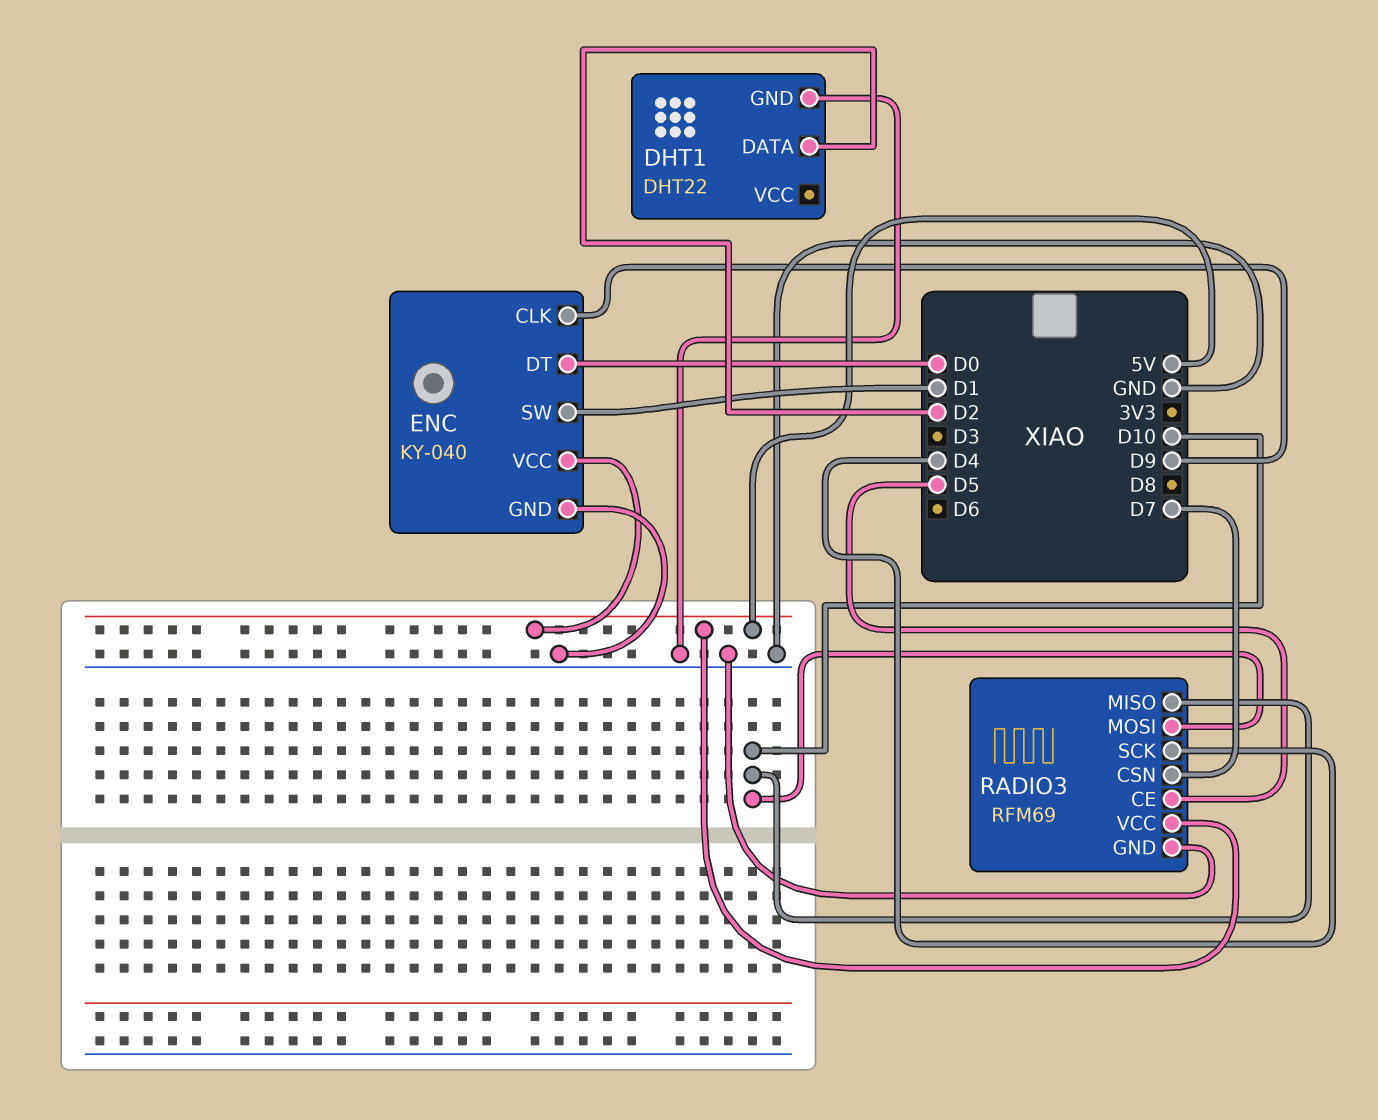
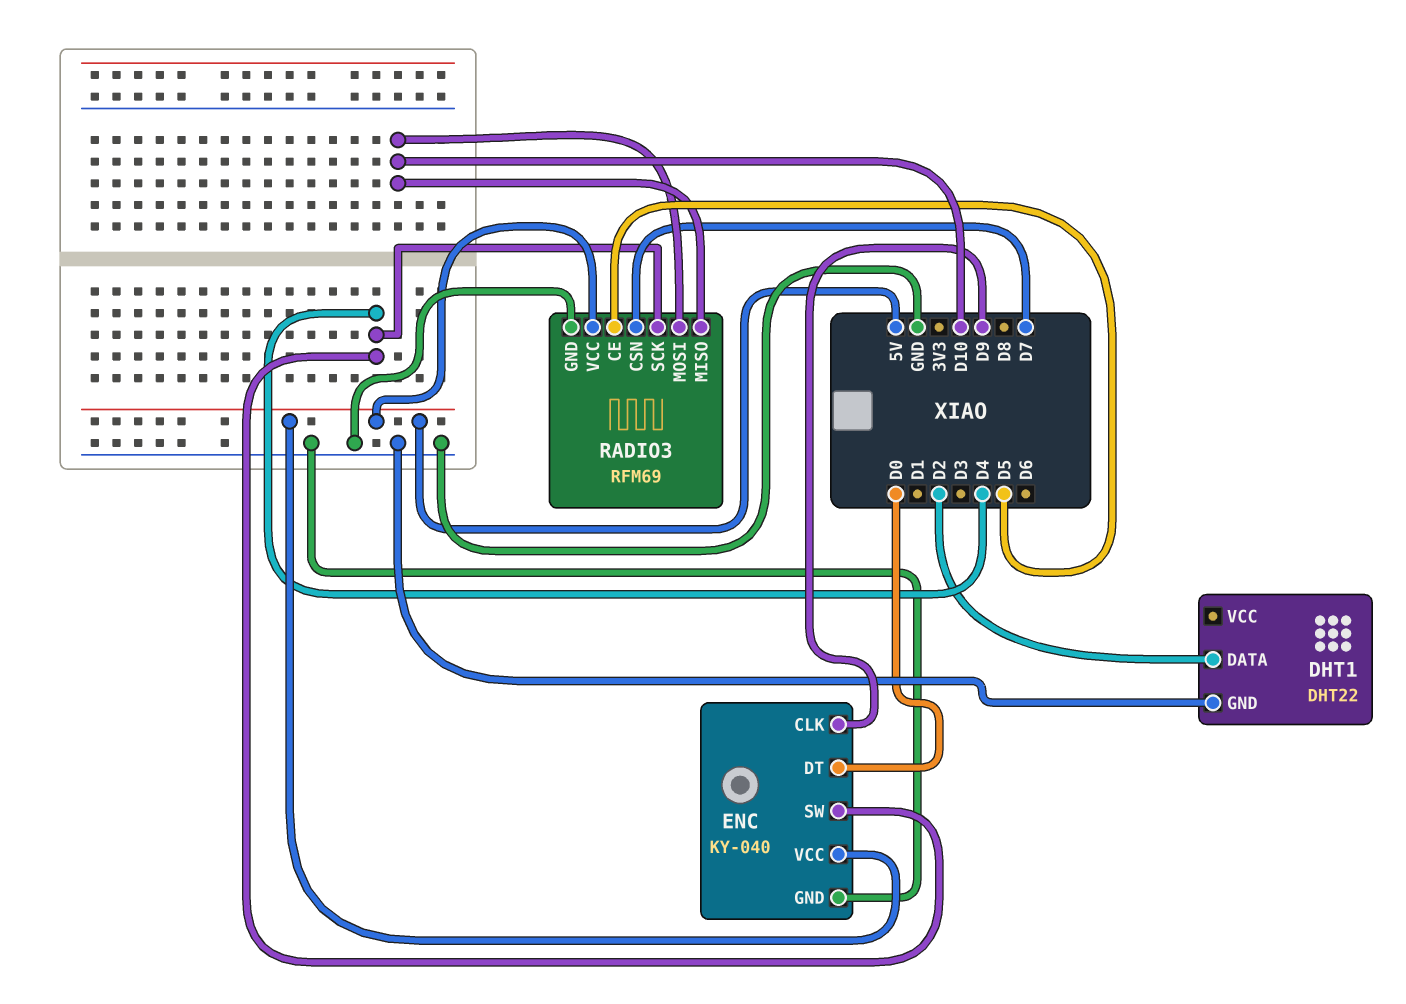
ENC pin SW: D1 -> D4

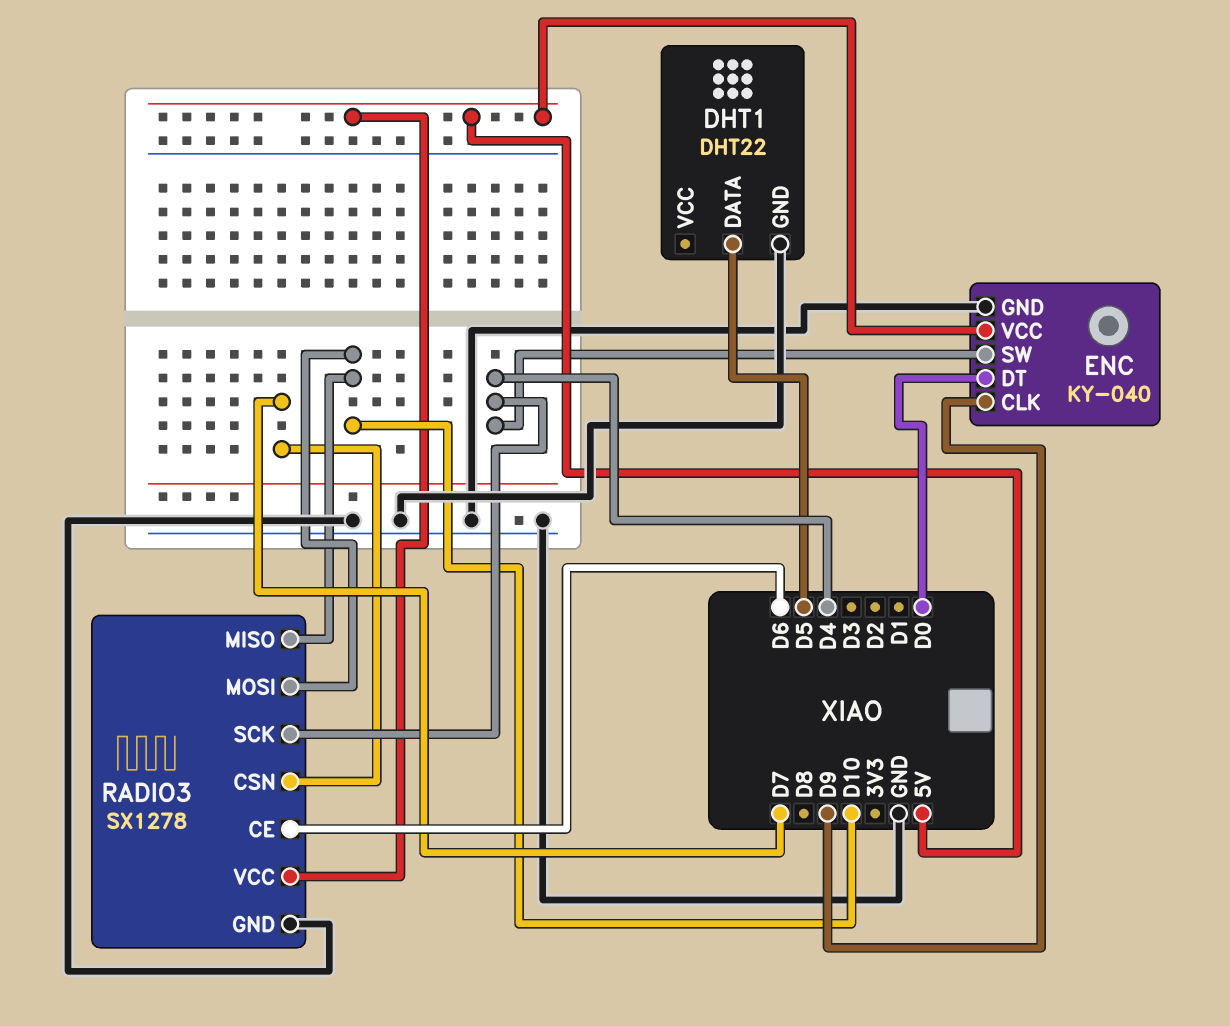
DHT1 pin DATA: D2 -> D5
RADIO3: RFM69 -> SX1278
RADIO3 pin CE: D5 -> D6

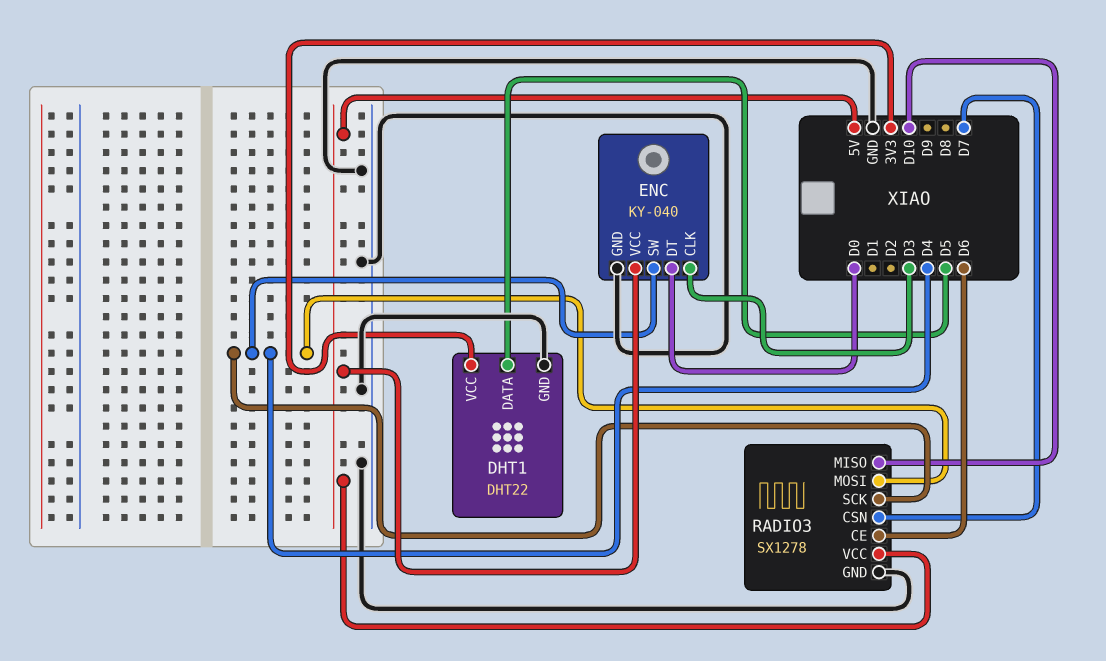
DHT1 pin VCC: none -> 3V3
ENC pin CLK: D9 -> D3
RADIO3 pin MOSI: D10 -> D4

